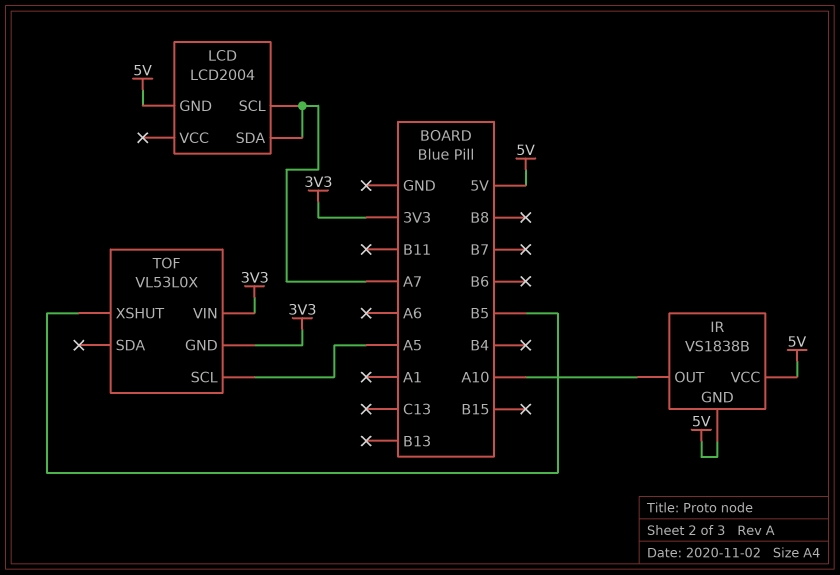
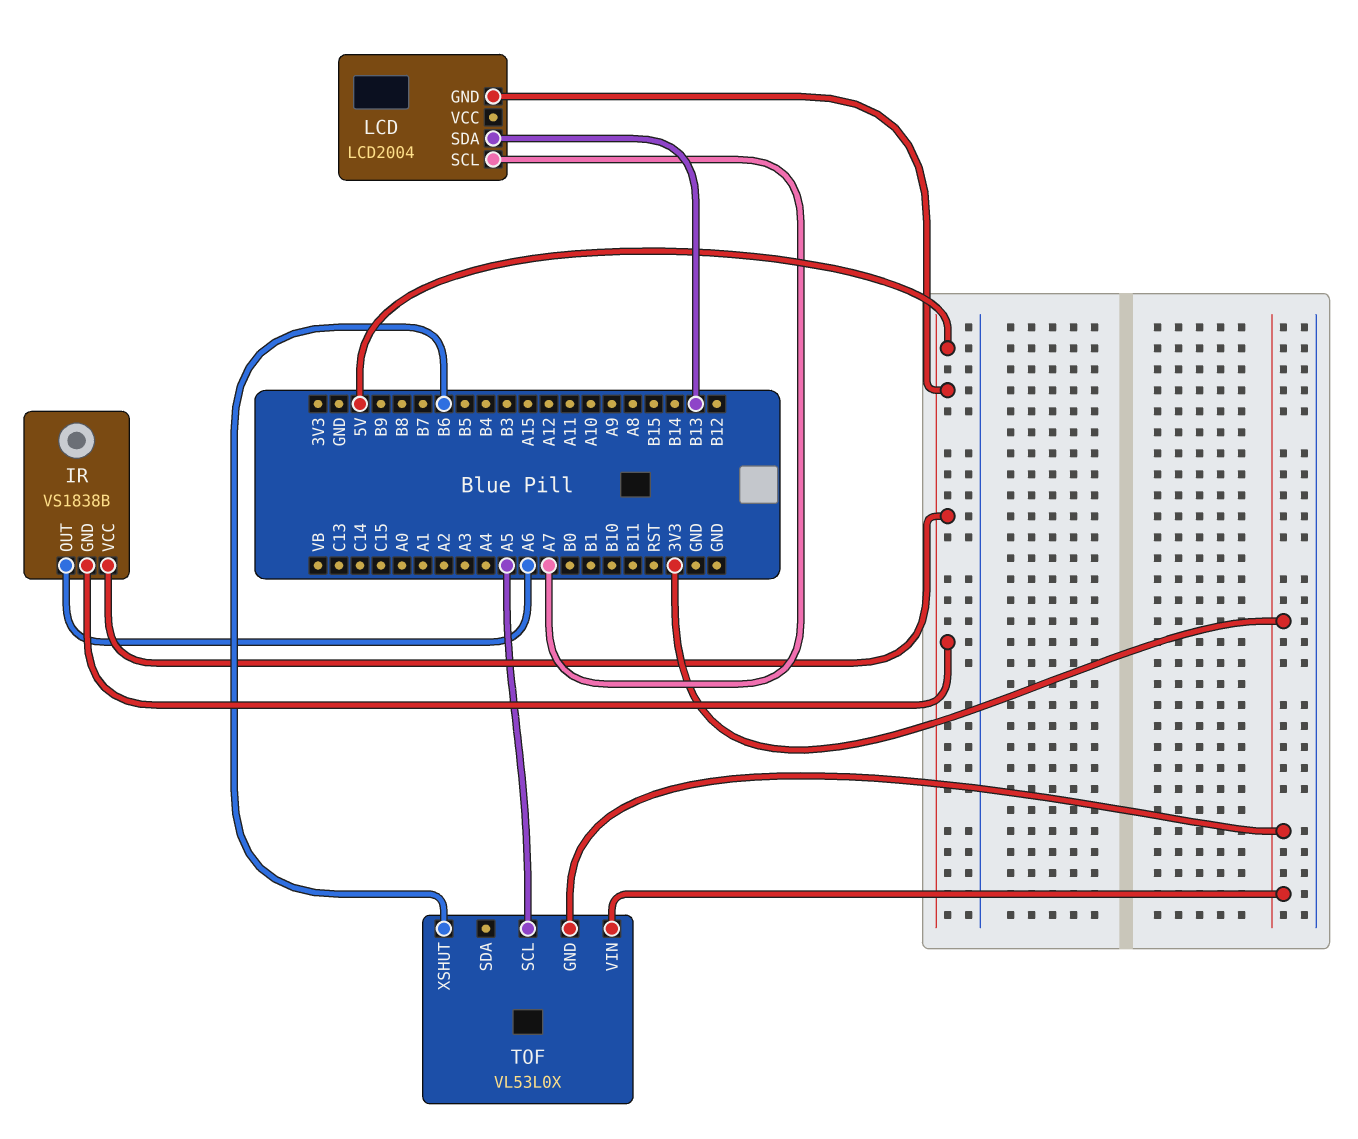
IR pin OUT: A10 -> A6
LCD pin SDA: A7 -> B13
TOF pin XSHUT: B5 -> B6

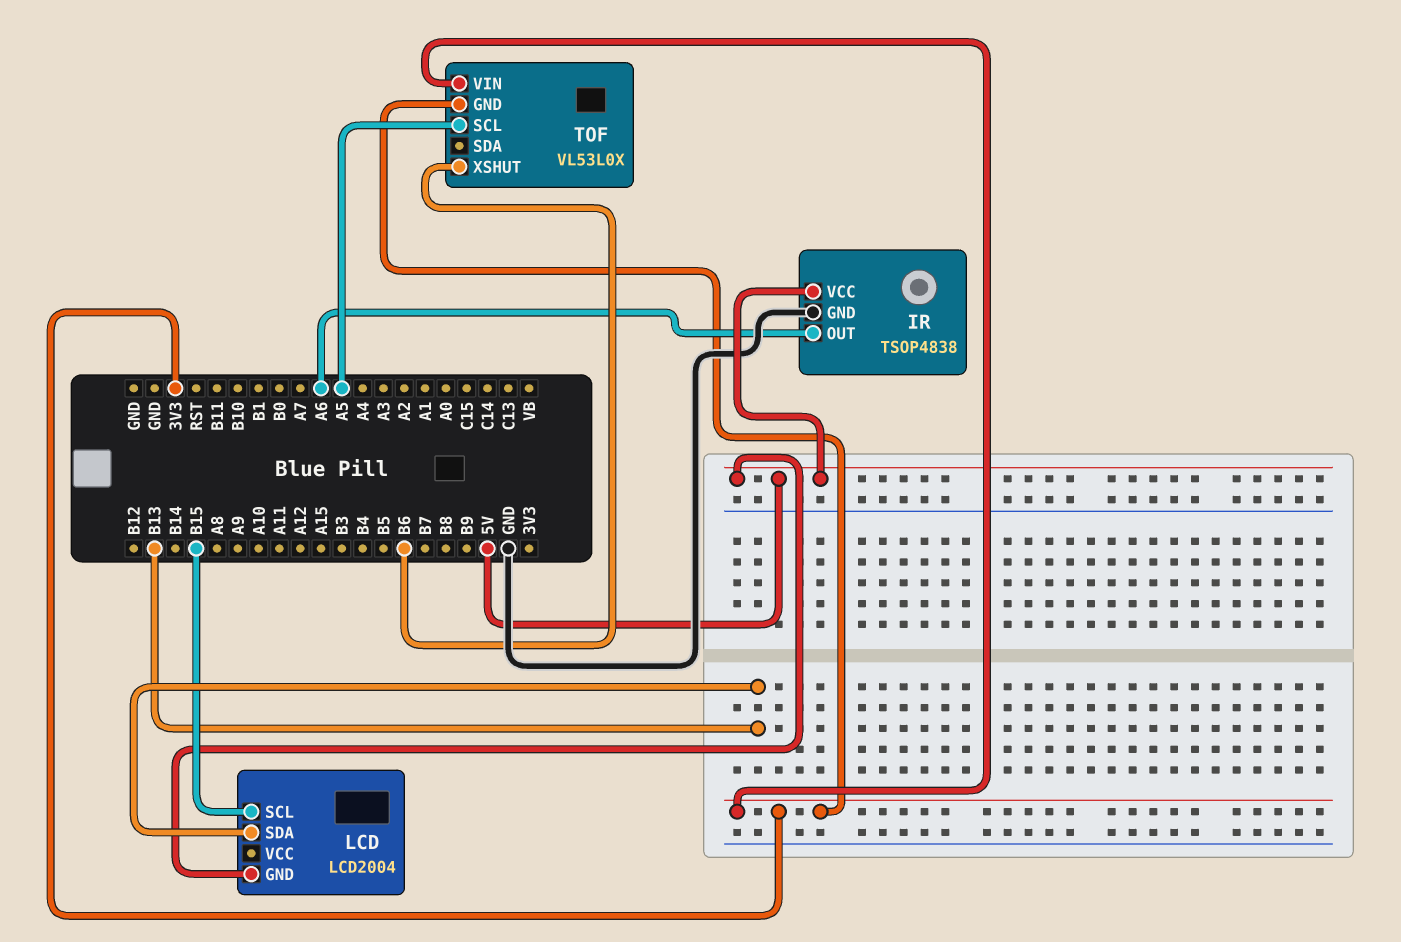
IR: VS1838B -> TSOP4838
IR pin GND: 5V -> GND
LCD pin SCL: A7 -> B15

